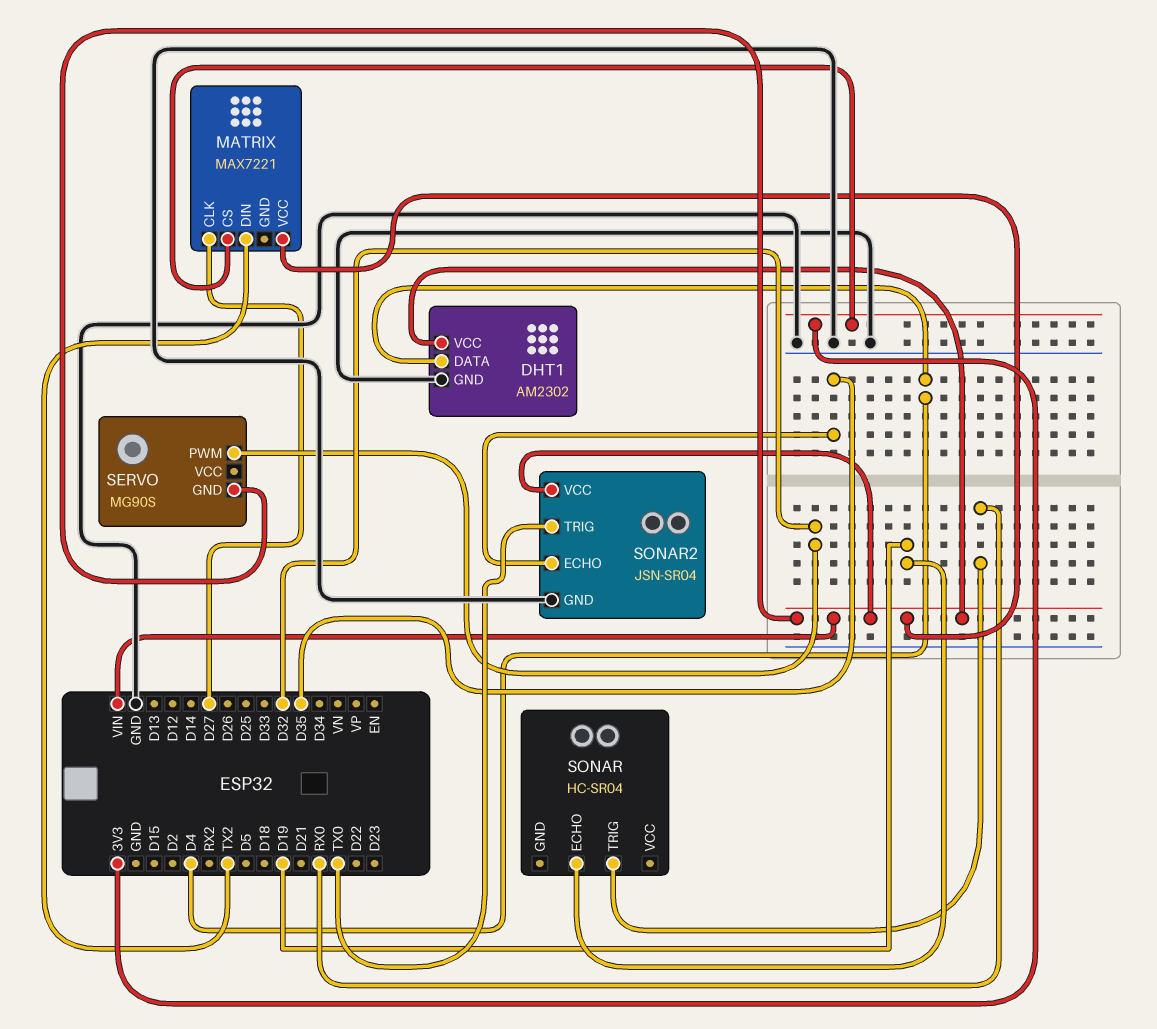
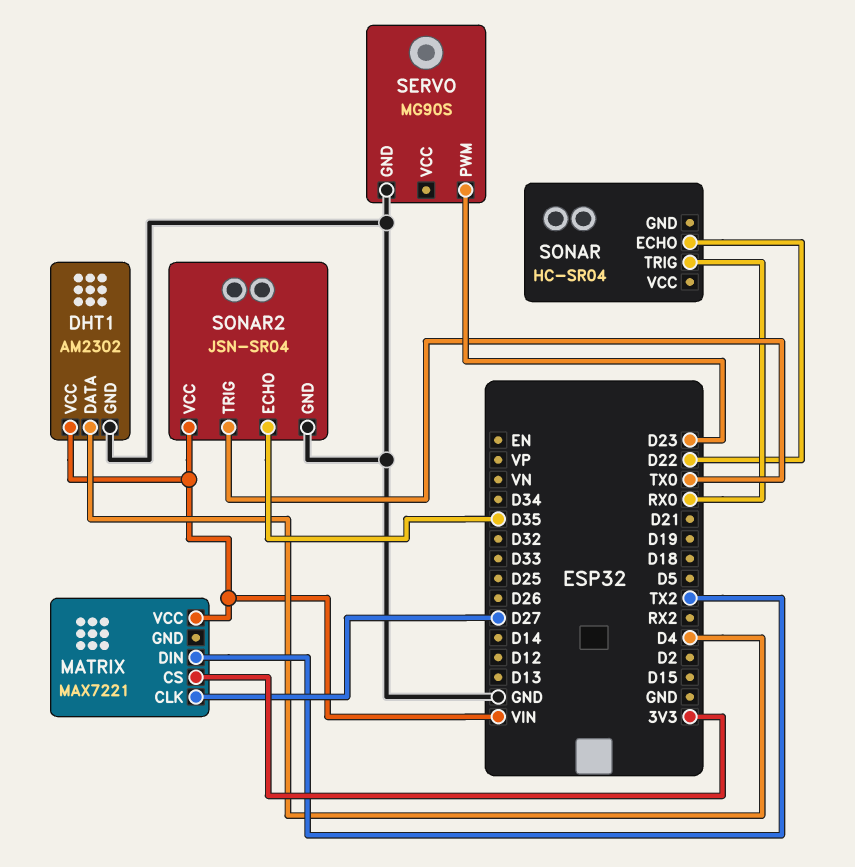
SERVO pin GND: VIN -> GND
SERVO pin PWM: D32 -> D23
SONAR pin ECHO: D19 -> D22

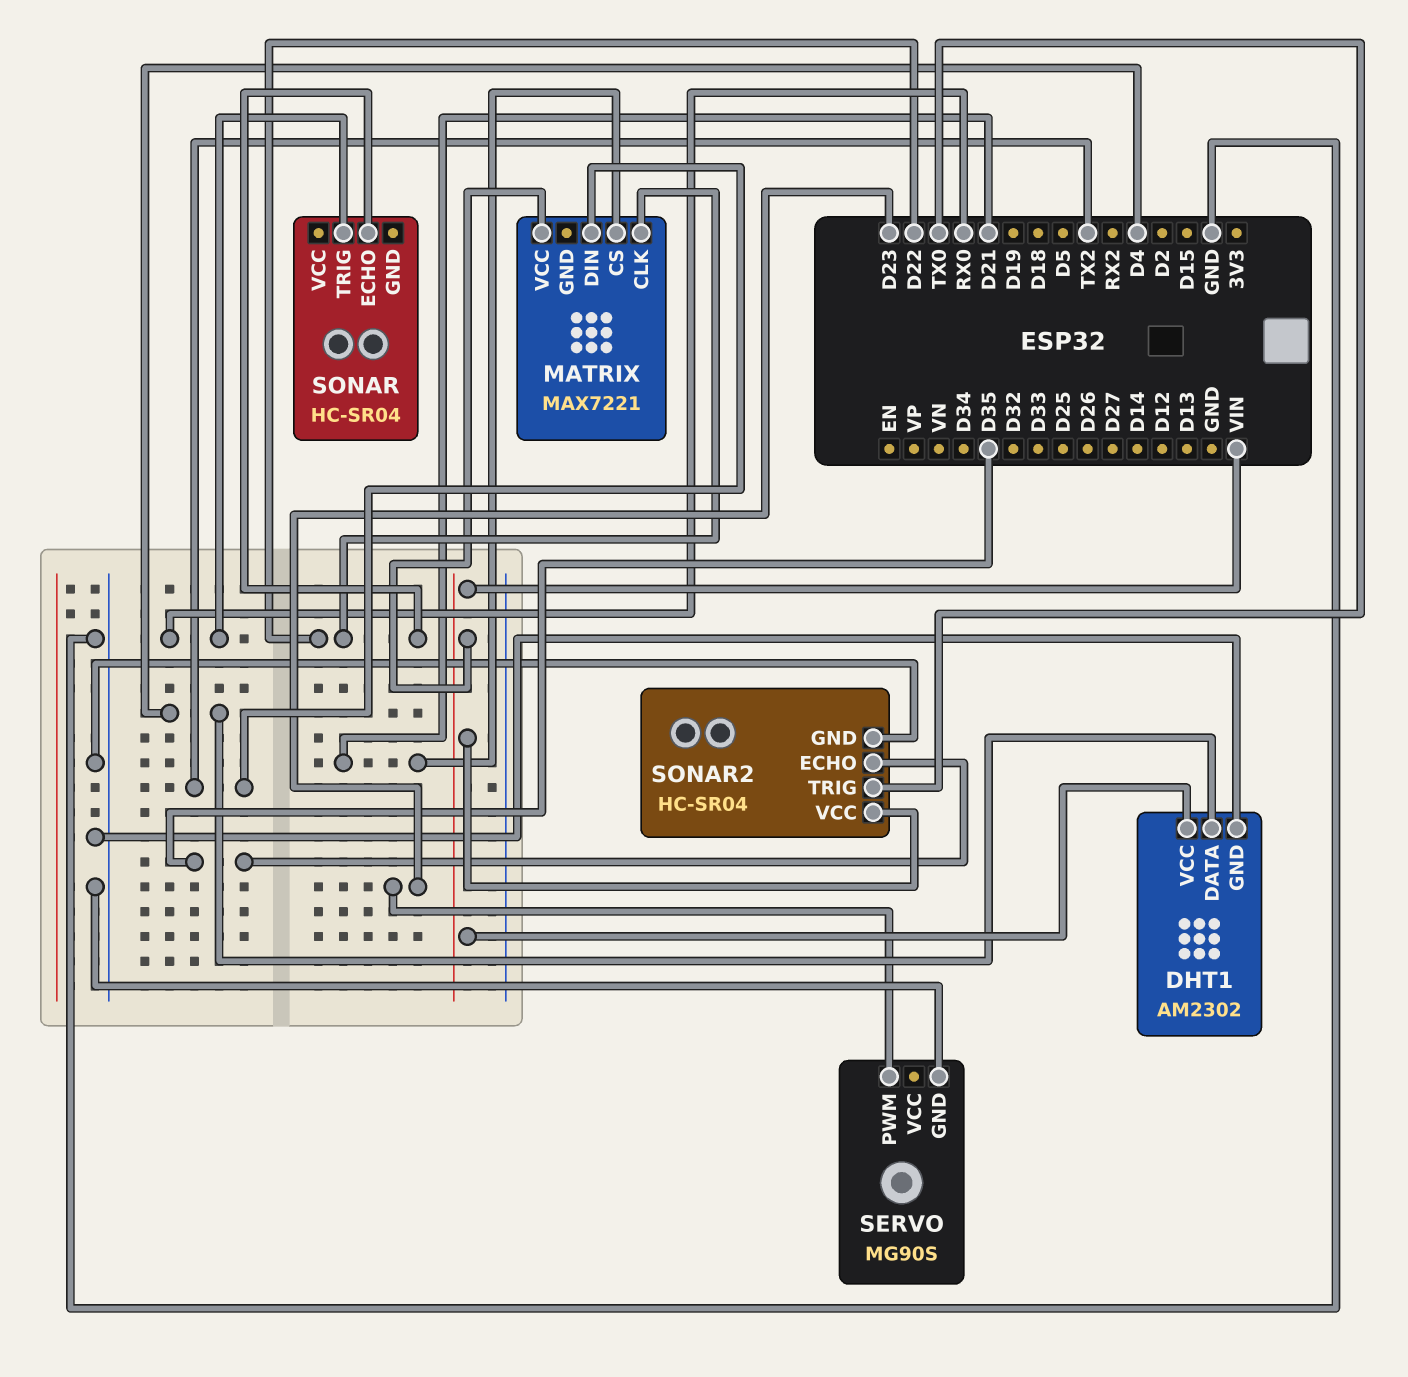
MATRIX pin CLK: D27 -> D22
MATRIX pin CS: 3V3 -> D21
SONAR2: JSN-SR04 -> HC-SR04

